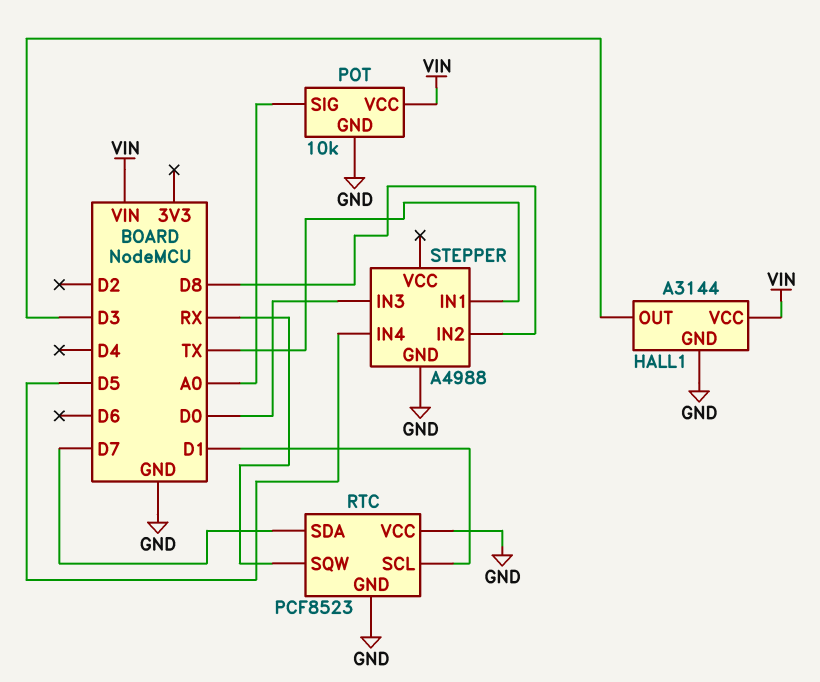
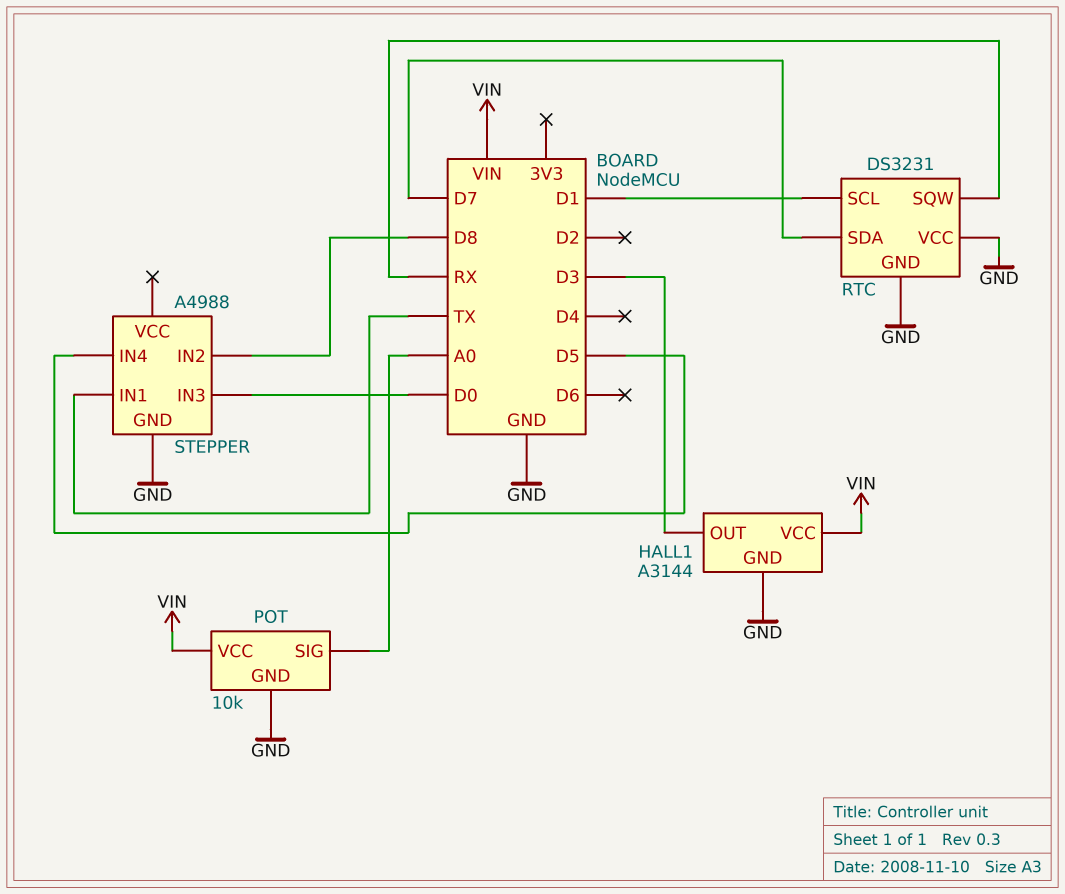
RTC: PCF8523 -> DS3231

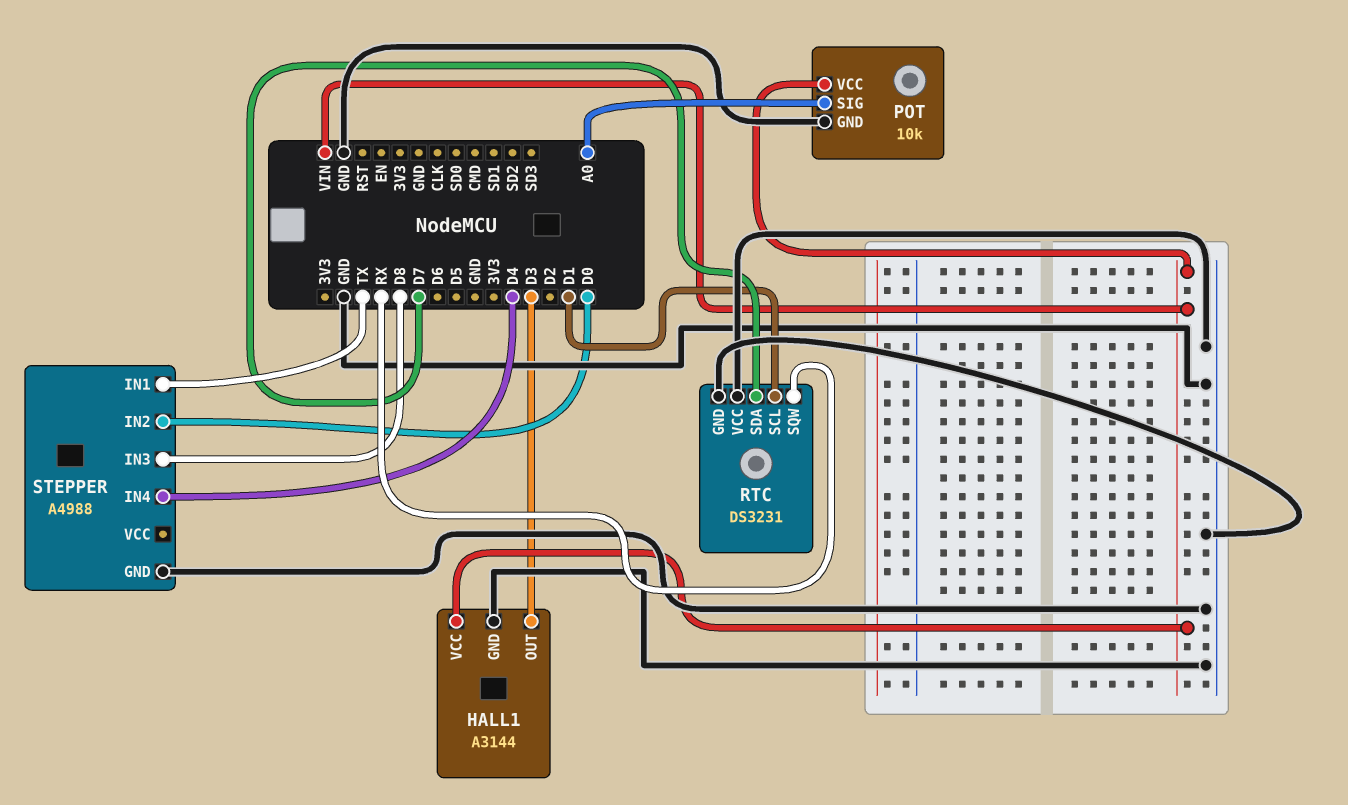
STEPPER pin IN2: D8 -> D0
STEPPER pin IN3: D0 -> D8
STEPPER pin IN4: D5 -> D4

